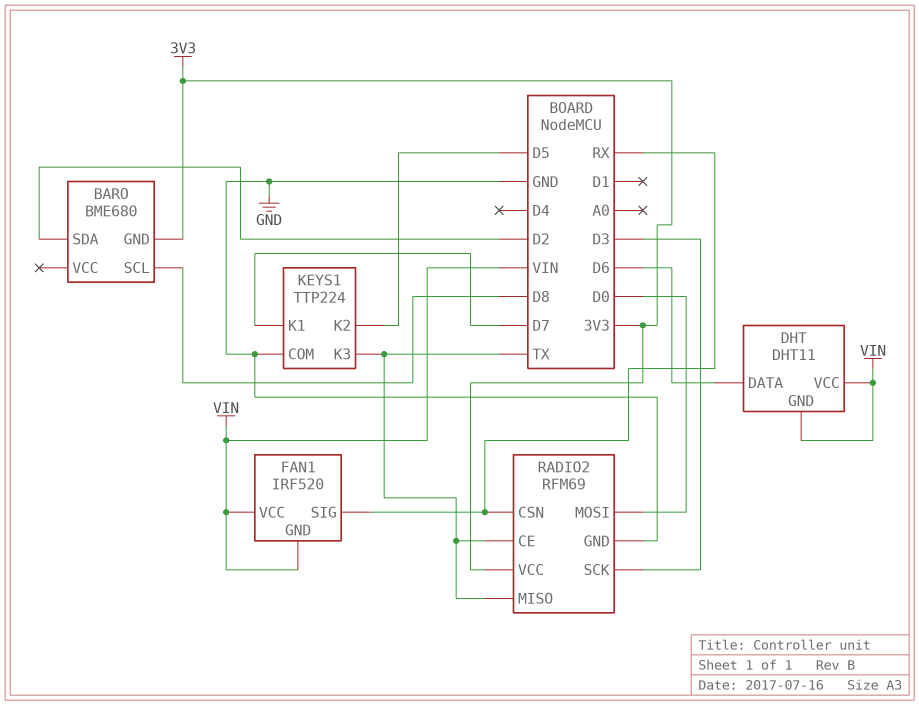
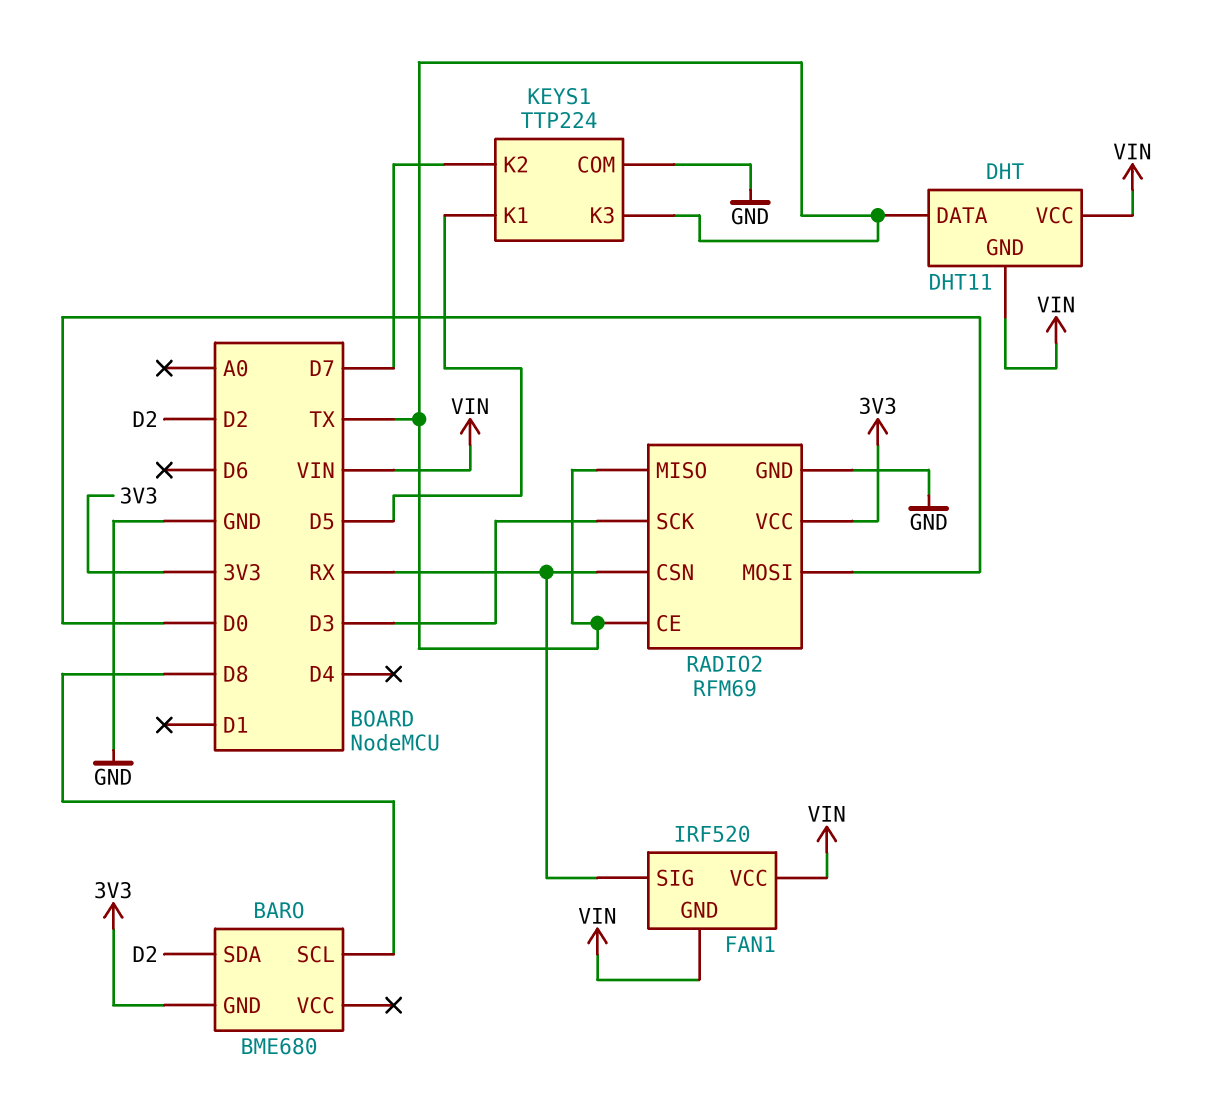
DHT pin DATA: D6 -> TX
KEYS1 pin K1: D7 -> D5
KEYS1 pin K2: D5 -> D7

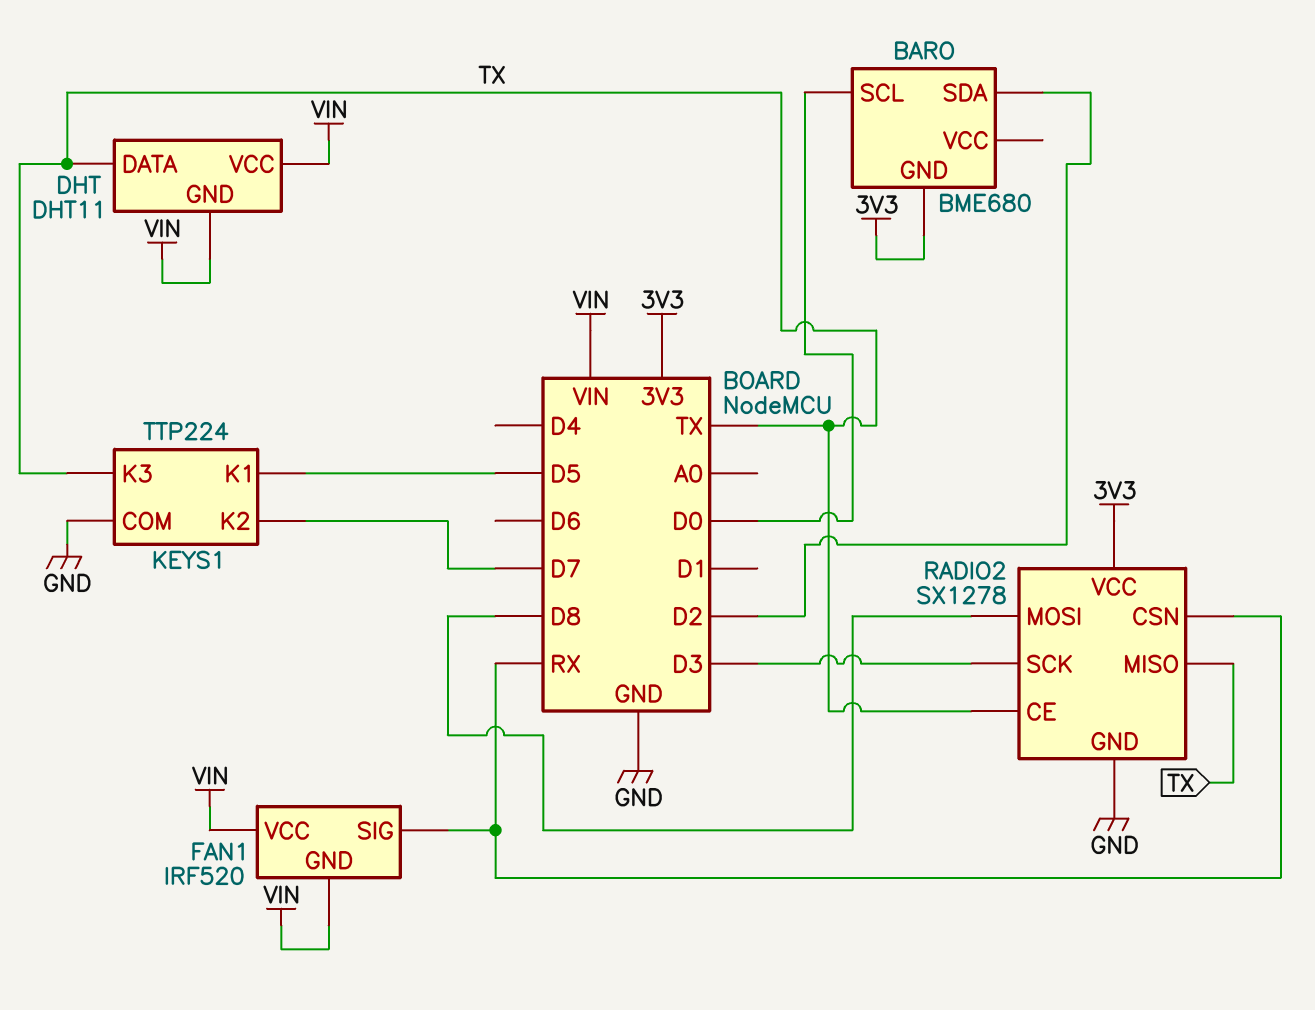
BARO pin SCL: D8 -> D0
RADIO2: RFM69 -> SX1278
RADIO2 pin MOSI: D0 -> D8

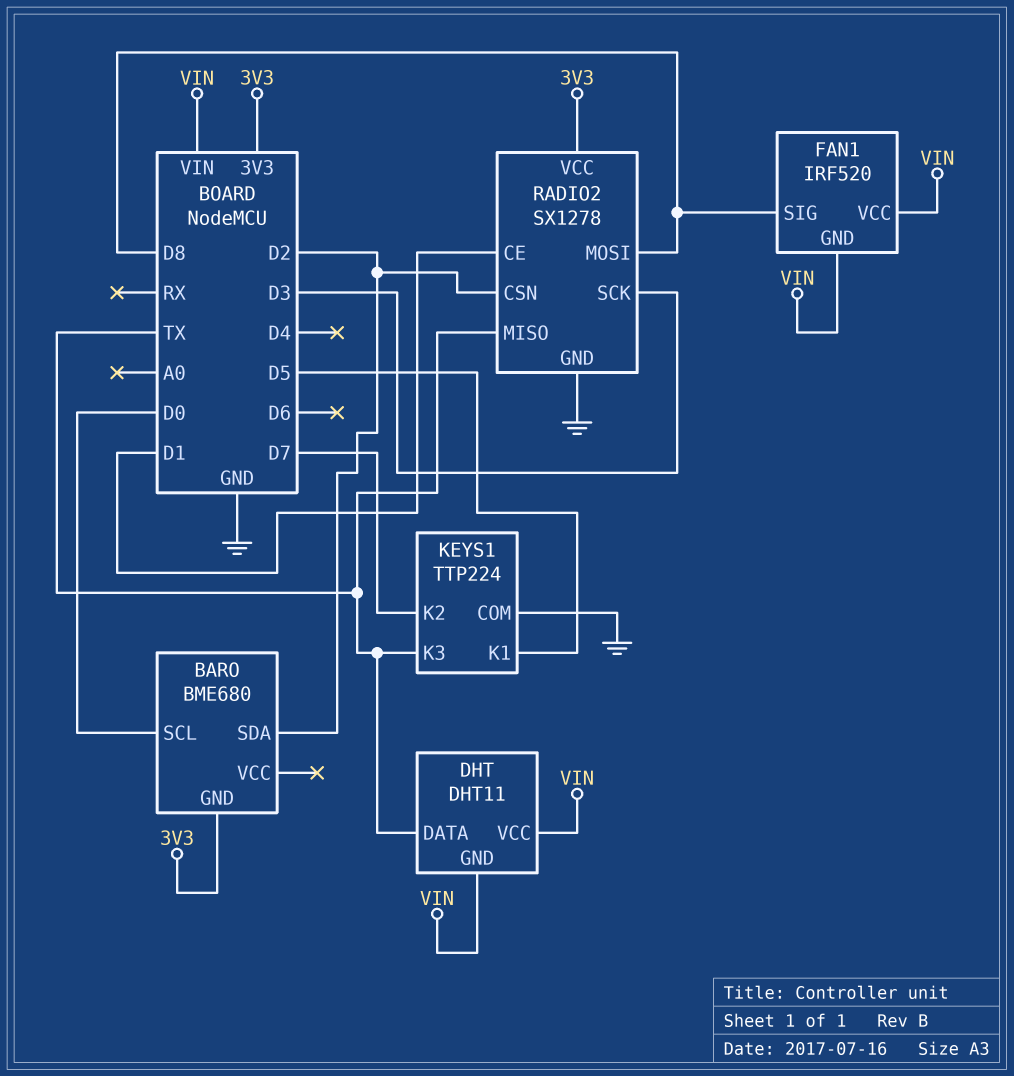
FAN1 pin SIG: RX -> D8
RADIO2 pin CE: TX -> D1
RADIO2 pin CSN: RX -> D2

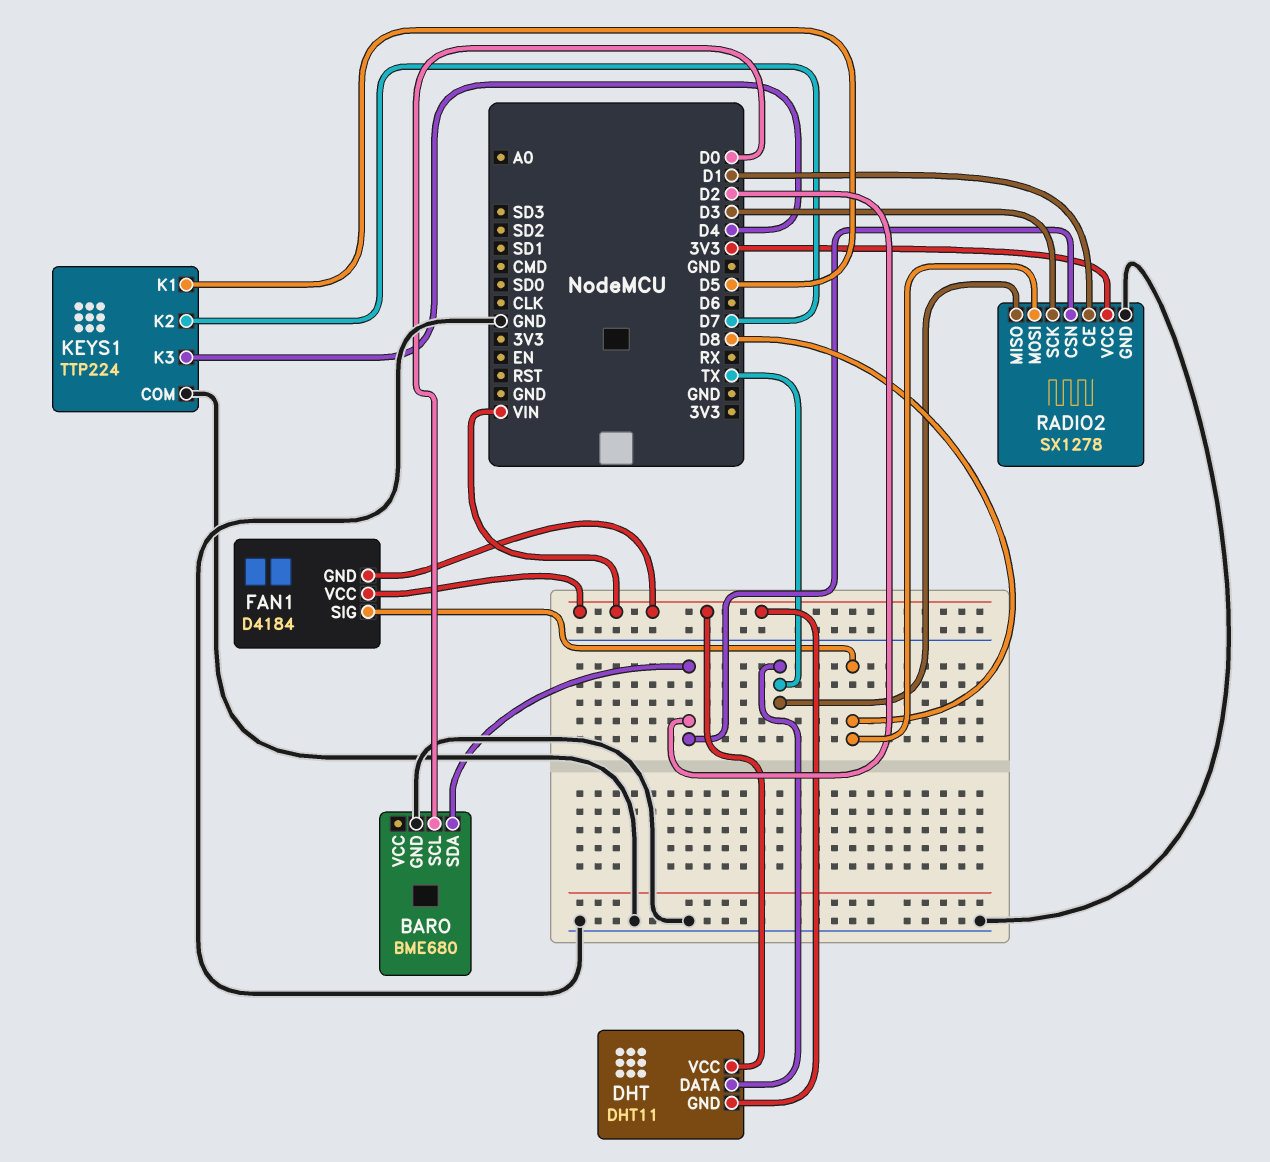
BARO pin GND: 3V3 -> GND
FAN1: IRF520 -> D4184
KEYS1 pin K3: TX -> D4

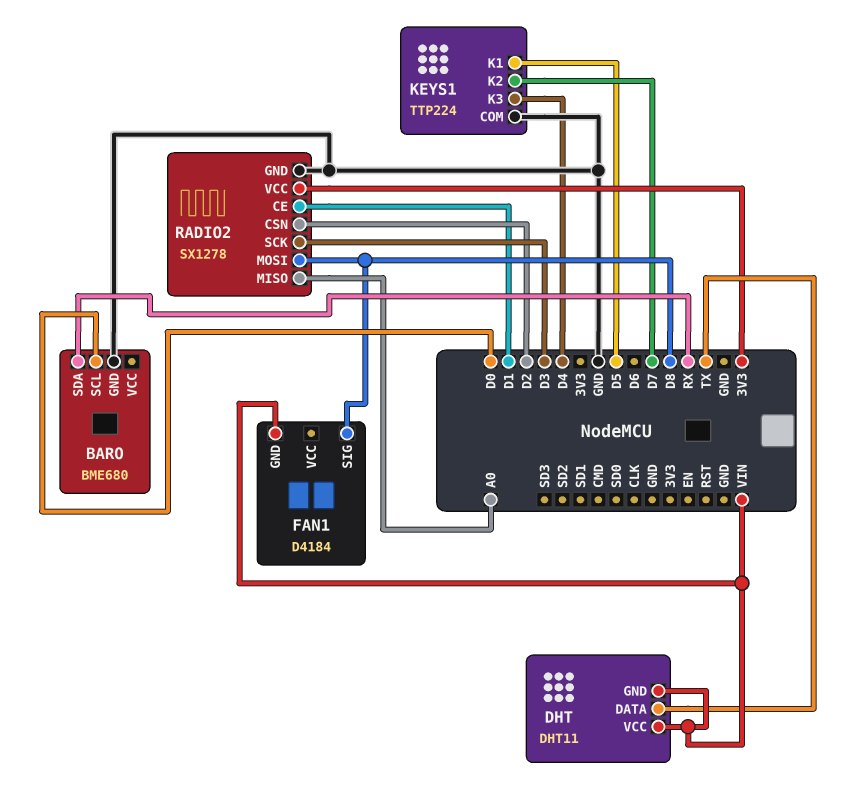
BARO pin SDA: D2 -> RX
FAN1 pin VCC: VIN -> none
RADIO2 pin MISO: TX -> A0

